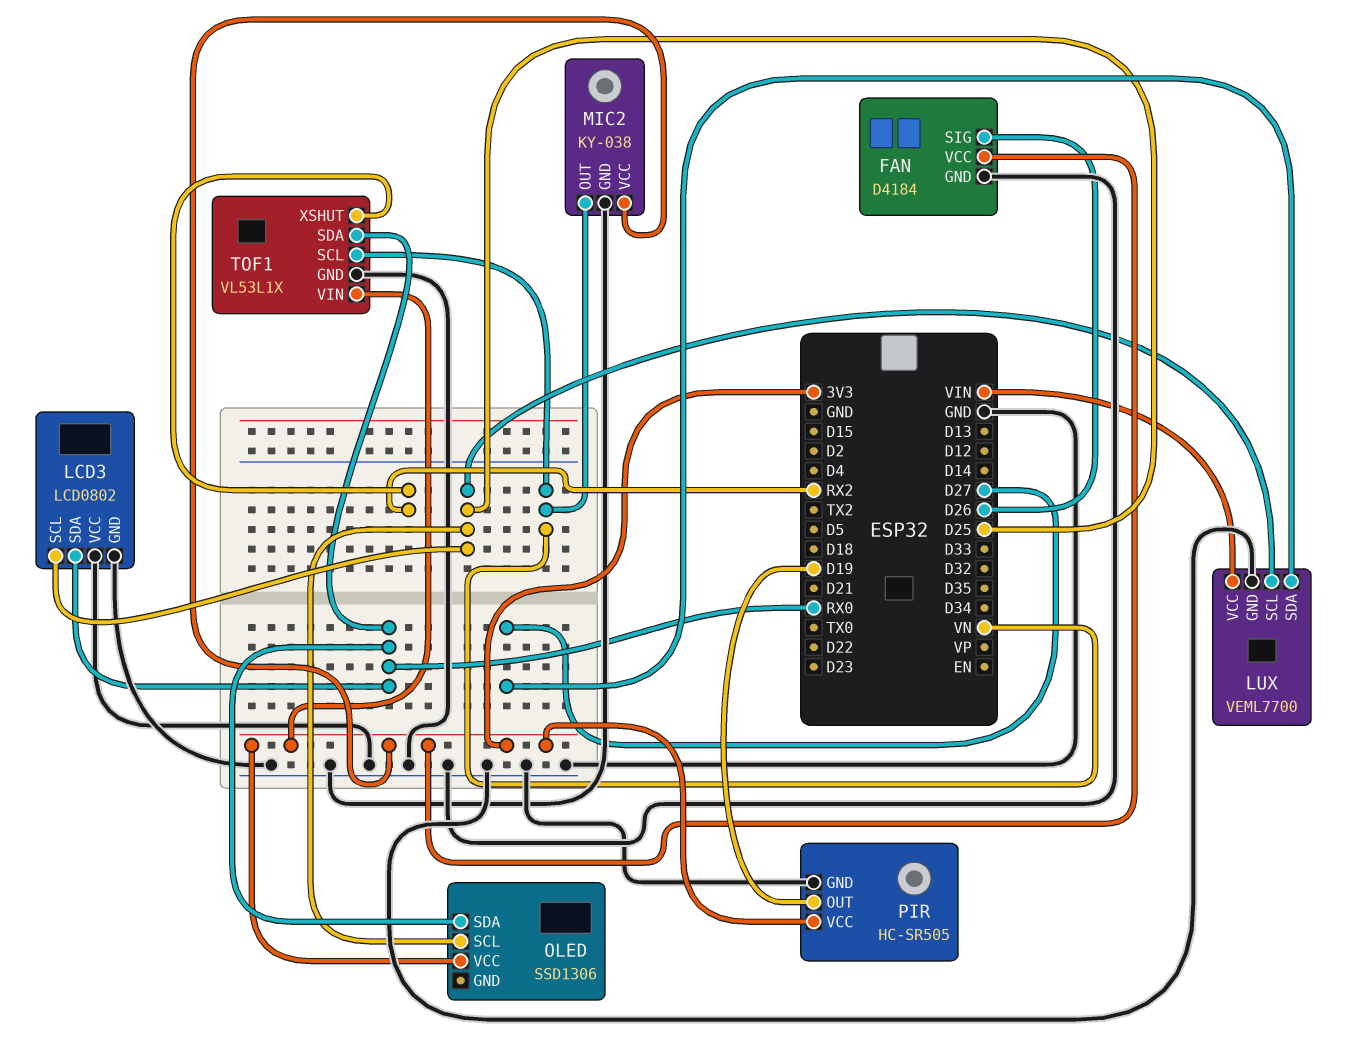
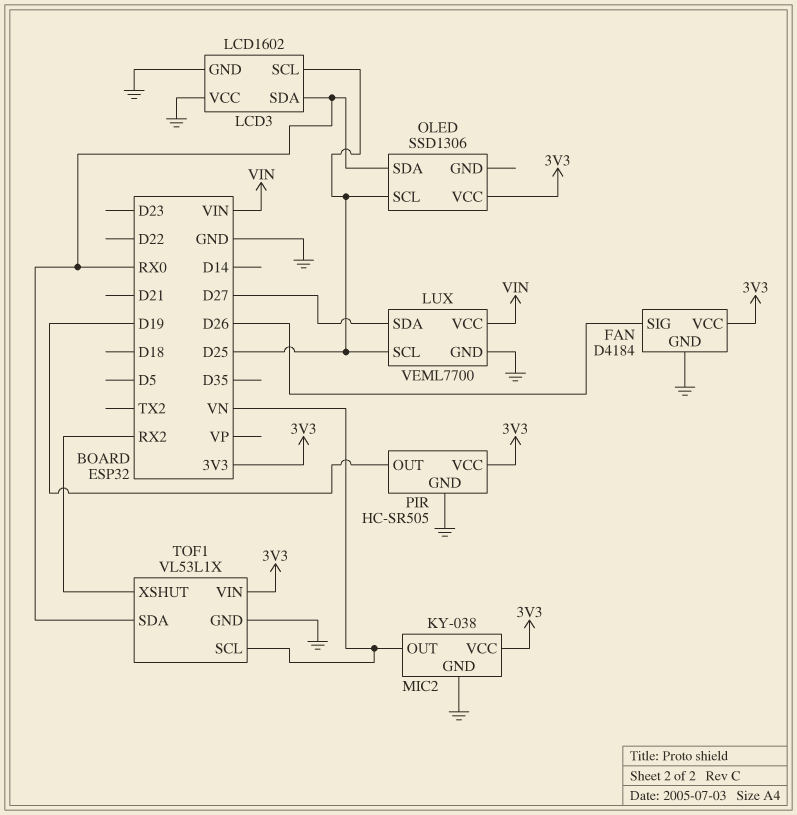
LCD3: LCD0802 -> LCD1602

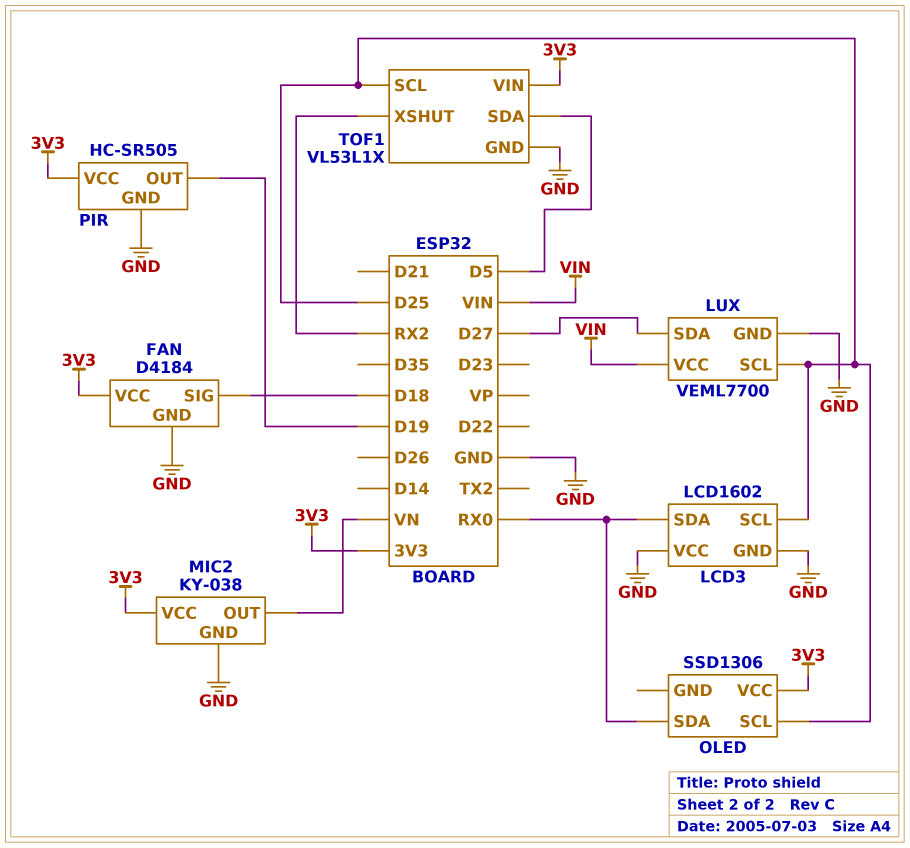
FAN pin SIG: D26 -> D18
TOF1 pin SCL: VN -> D25
TOF1 pin SDA: RX0 -> D5

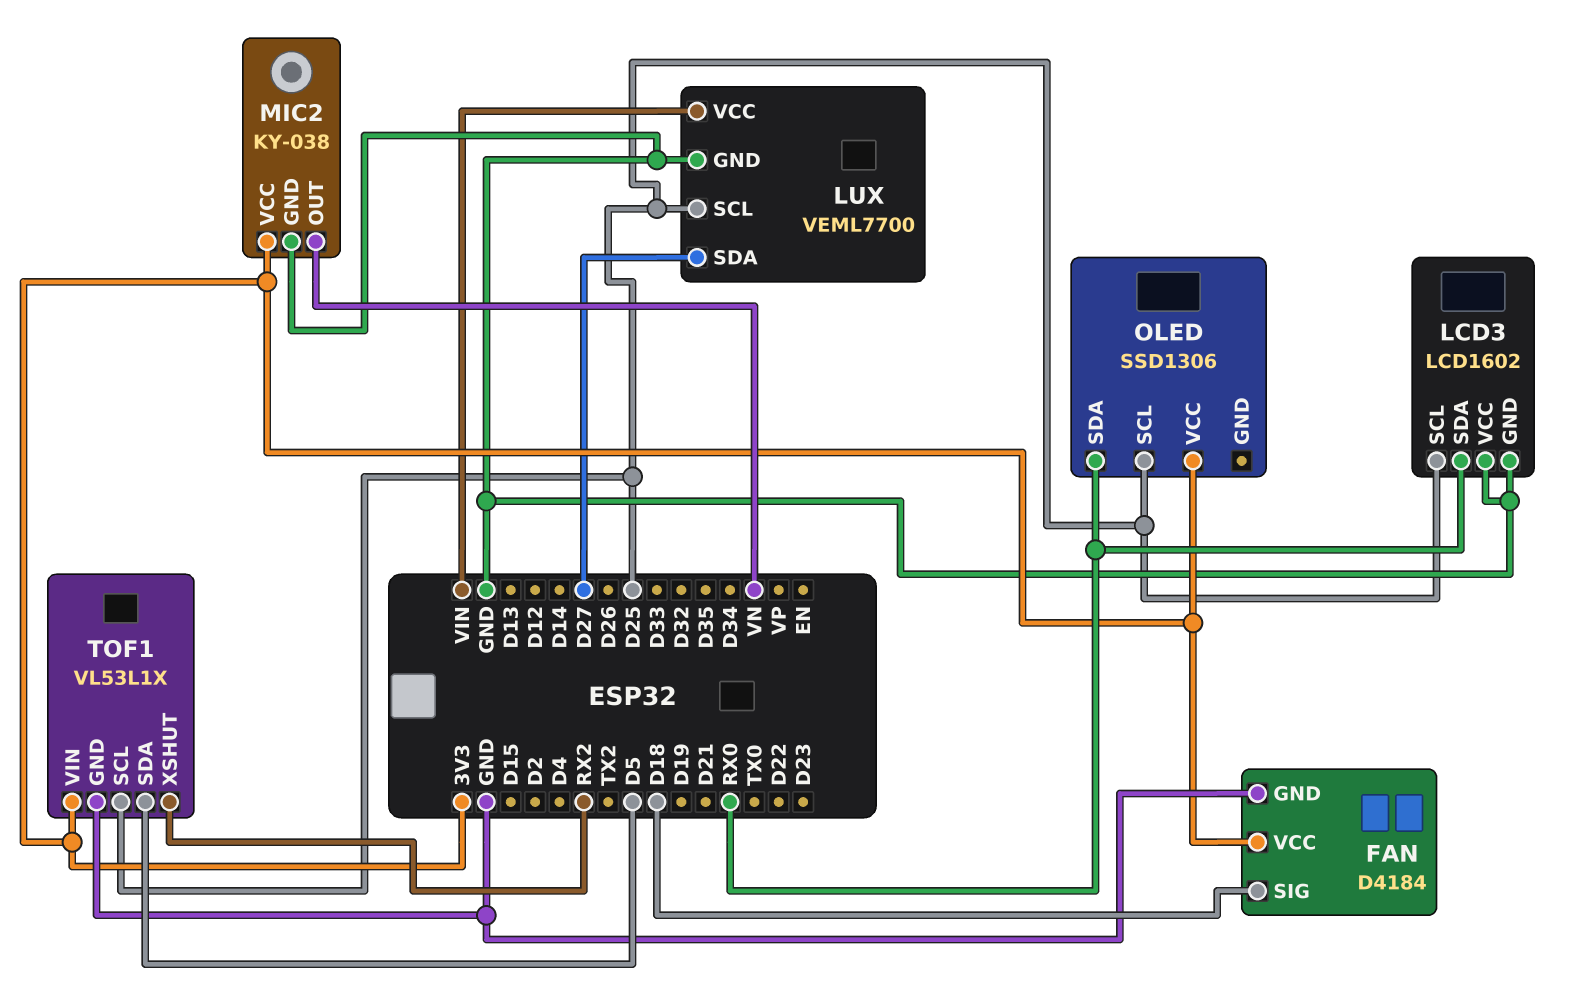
PIR: HC-SR505 -> none
PIR pin GND: GND -> none
PIR pin OUT: D19 -> none
PIR pin VCC: 3V3 -> none

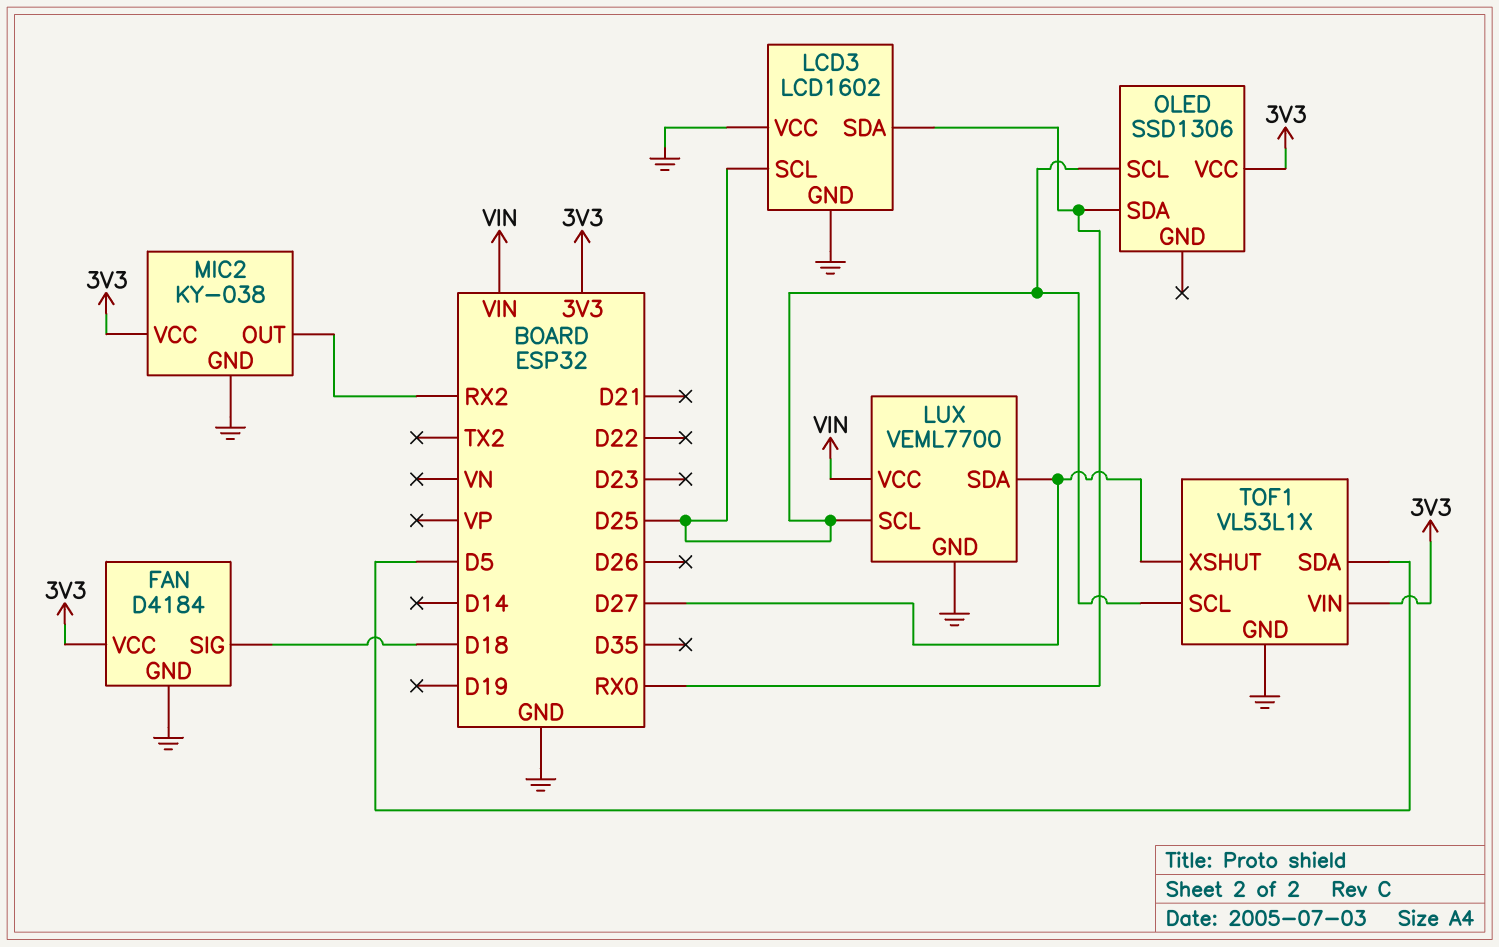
MIC2 pin OUT: VN -> RX2
TOF1 pin XSHUT: RX2 -> D27

